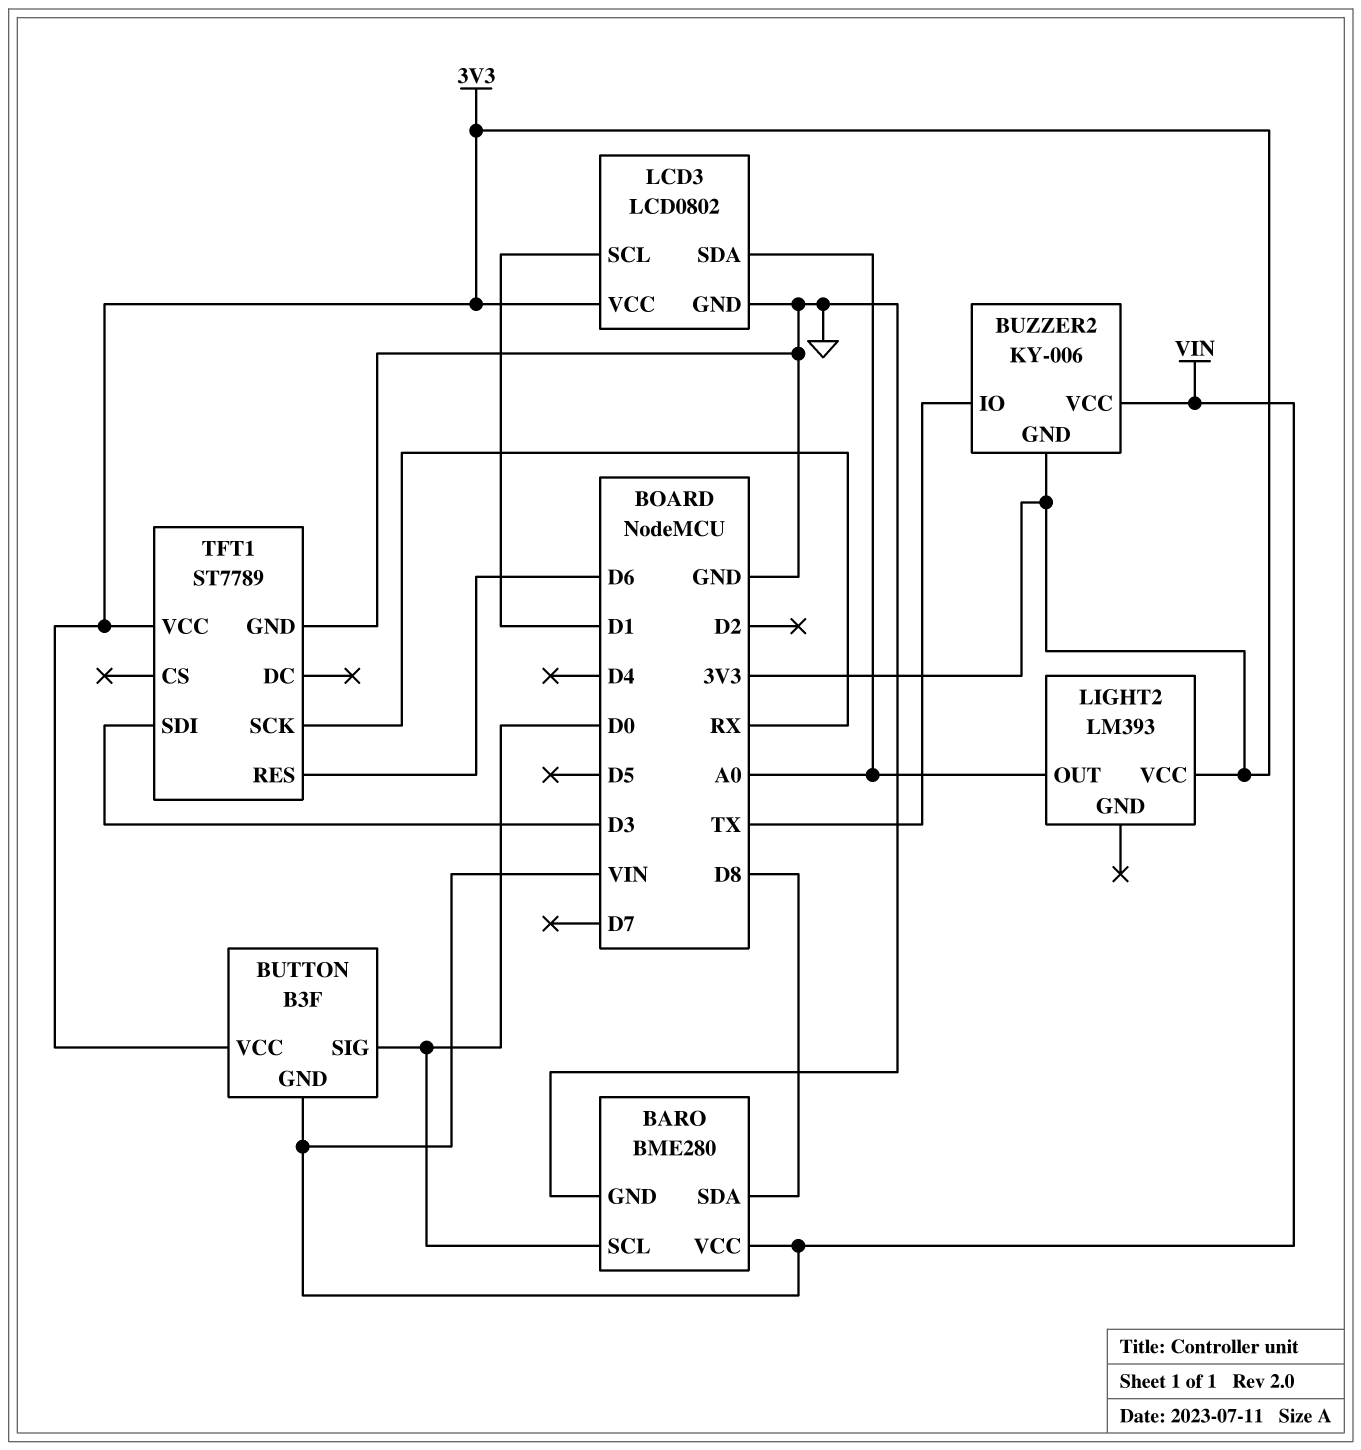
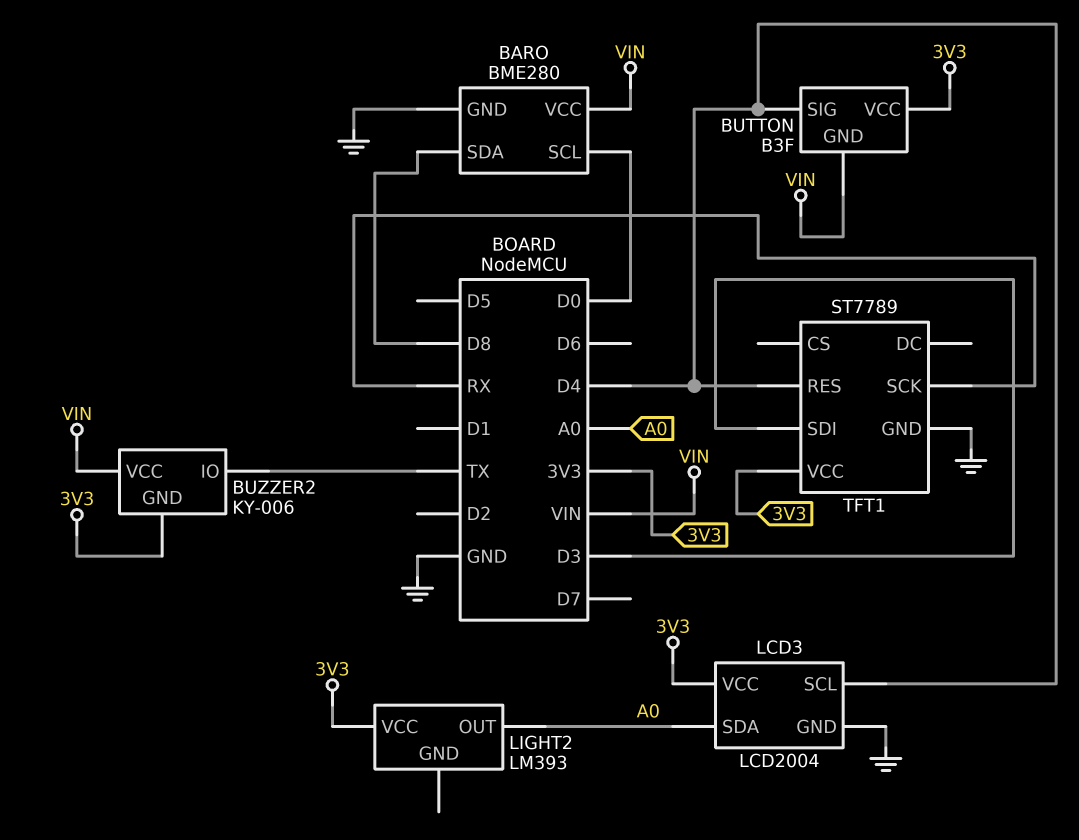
BUTTON pin SIG: D0 -> D4
LCD3: LCD0802 -> LCD2004
LCD3 pin SCL: D1 -> D4
TFT1 pin RES: D6 -> D4

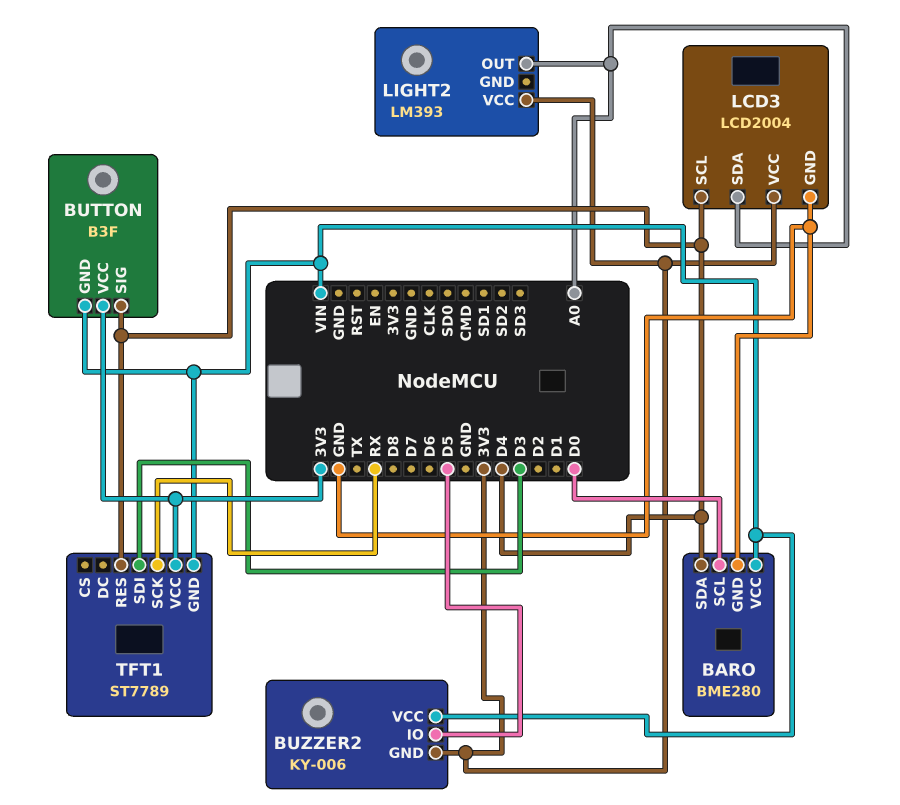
BARO pin SDA: D8 -> D4
BUZZER2 pin IO: TX -> D5
TFT1 pin GND: GND -> VIN

